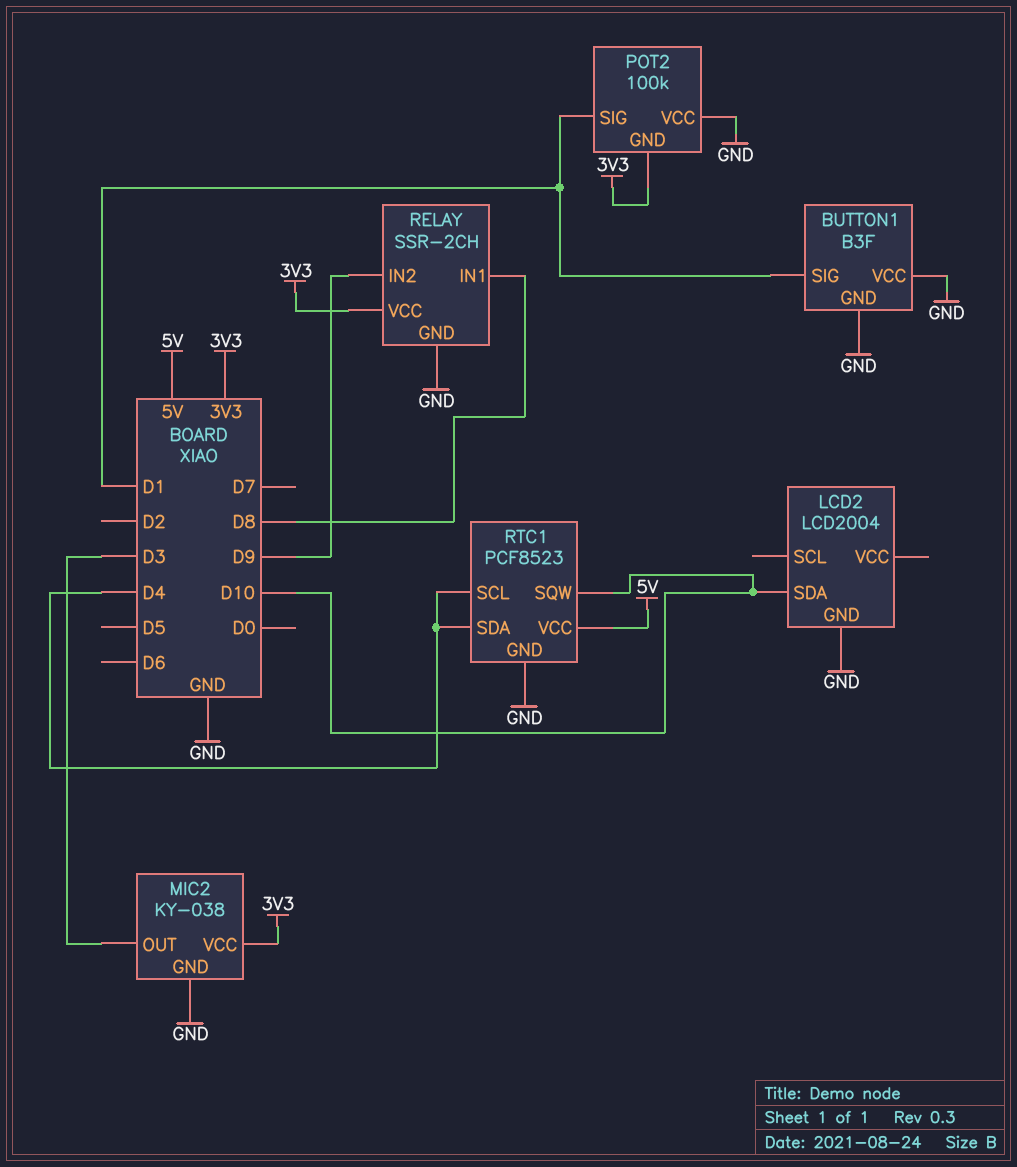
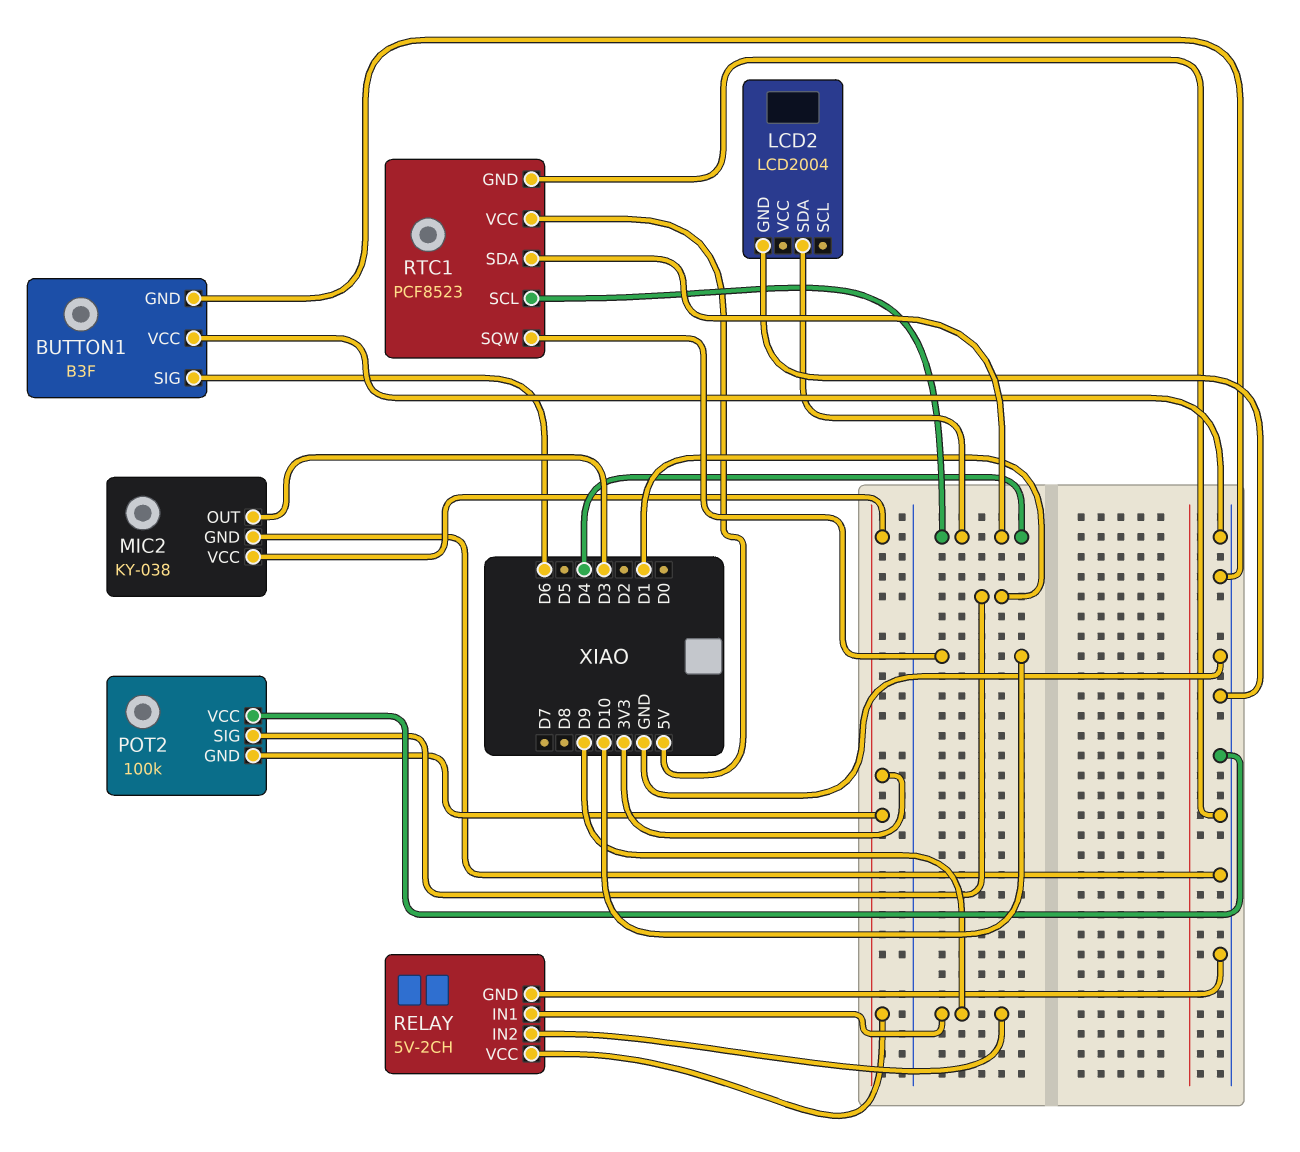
BUTTON1 pin SIG: D1 -> D6
LCD2 pin SDA: D10 -> D4
RELAY: SSR-2CH -> 5V-2CH
RELAY pin IN1: D8 -> D9

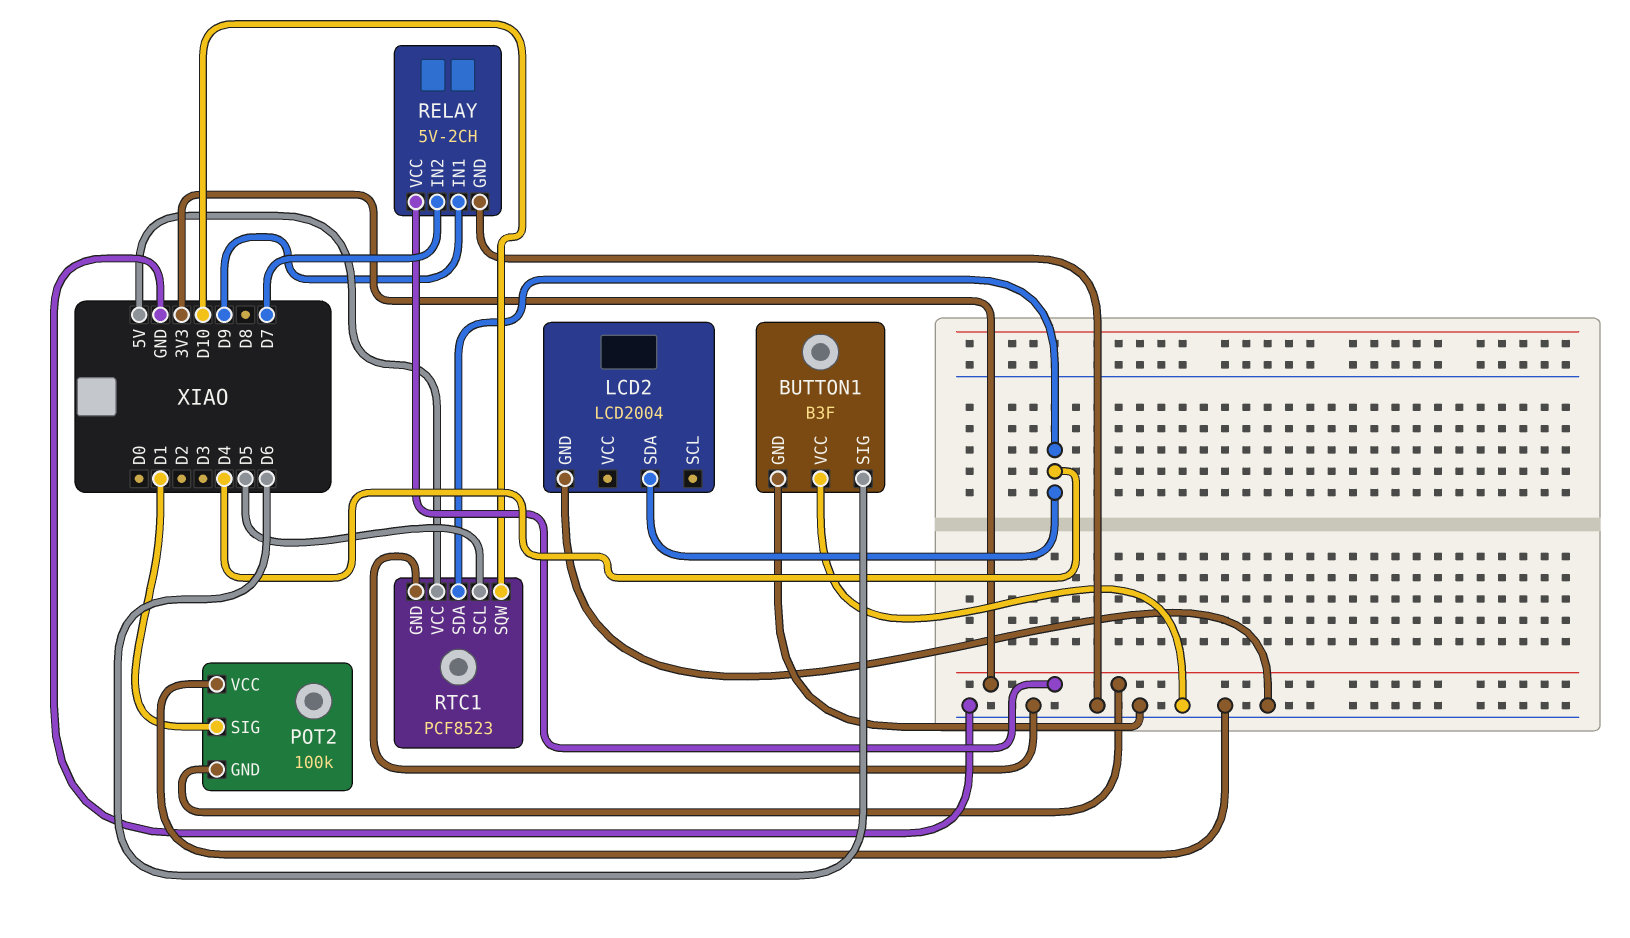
MIC2: KY-038 -> none
MIC2 pin GND: GND -> none
MIC2 pin OUT: D3 -> none
MIC2 pin VCC: 3V3 -> none
RELAY pin IN2: D9 -> D7
RTC1 pin SCL: D4 -> D5

